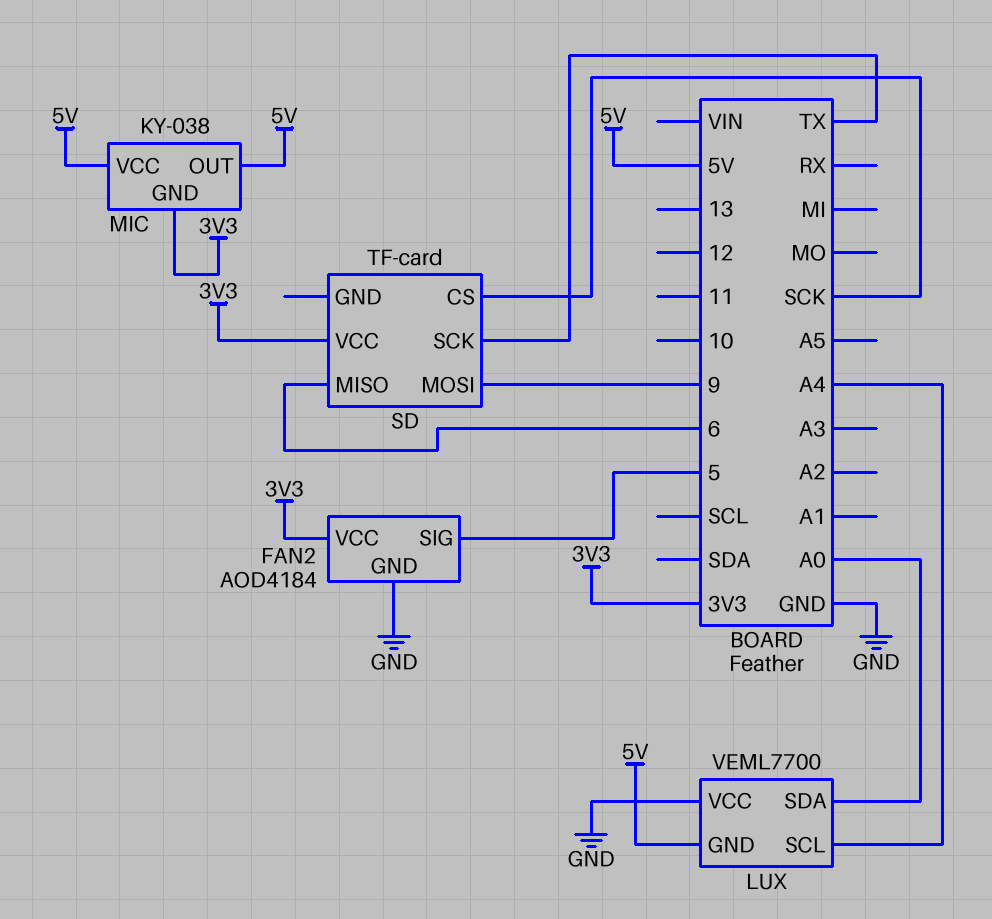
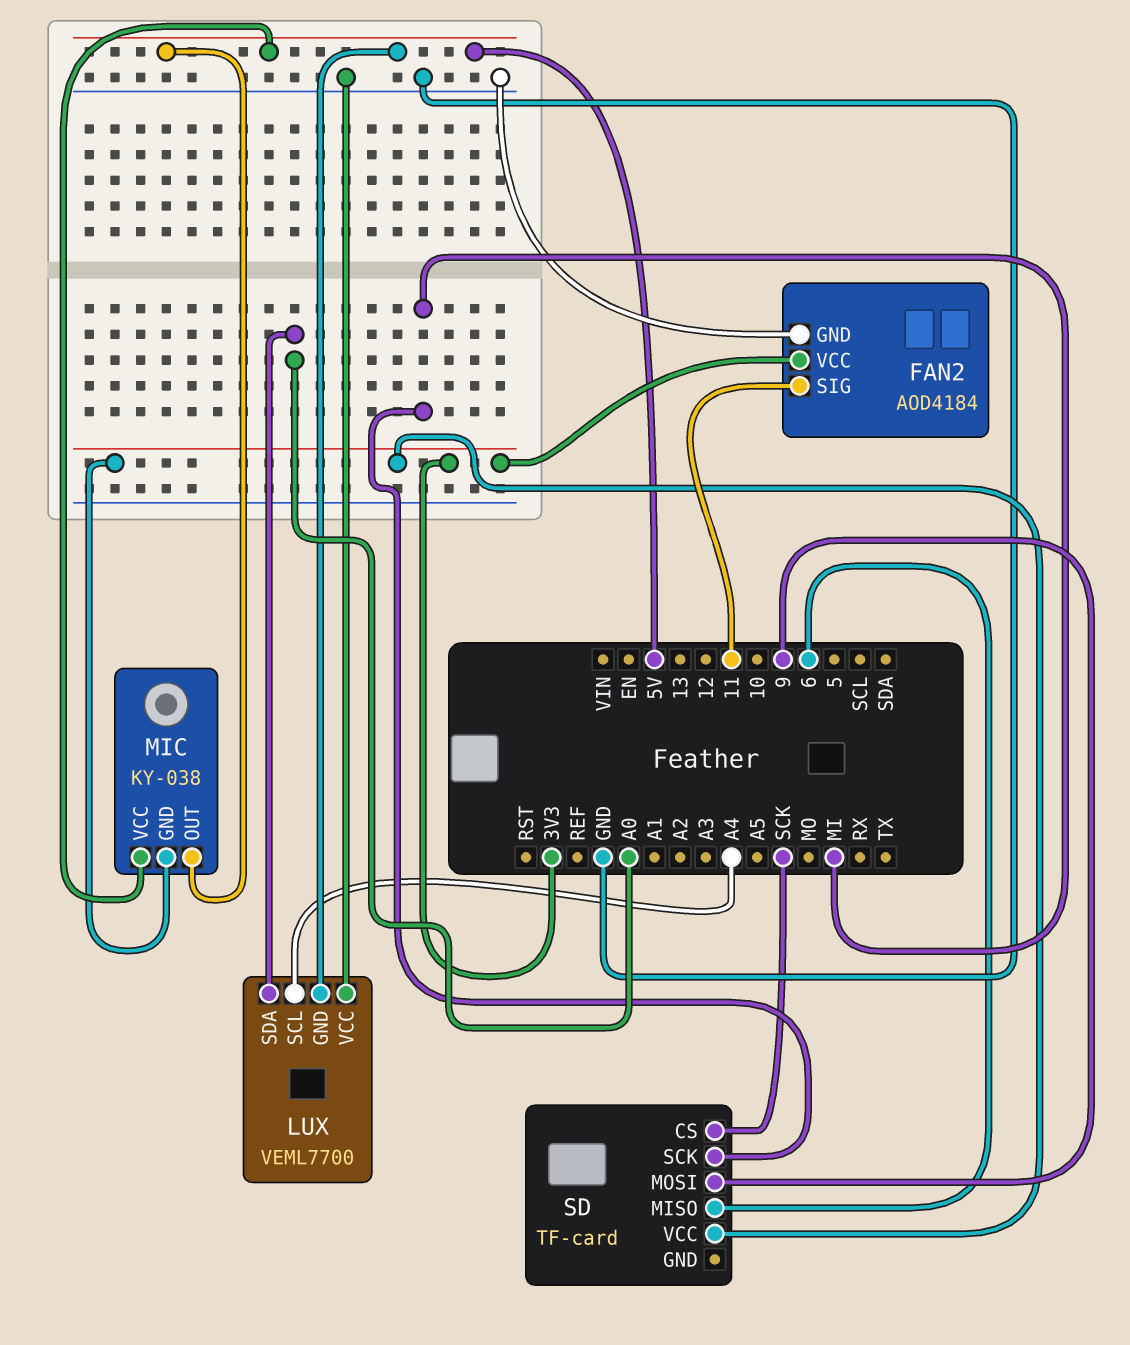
FAN2 pin SIG: 5 -> 11
SD pin SCK: TX -> MI

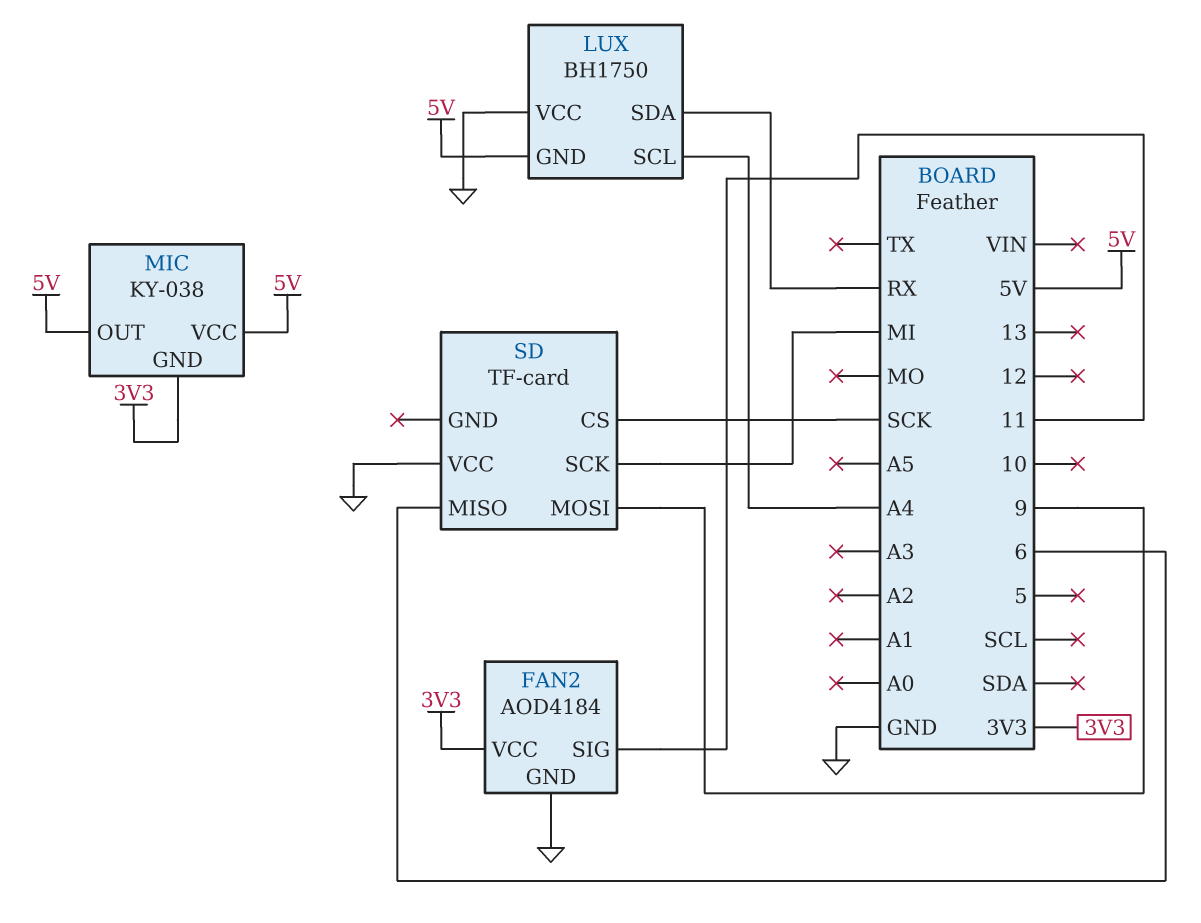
LUX: VEML7700 -> BH1750
LUX pin SDA: A0 -> RX
SD pin VCC: 3V3 -> GND

